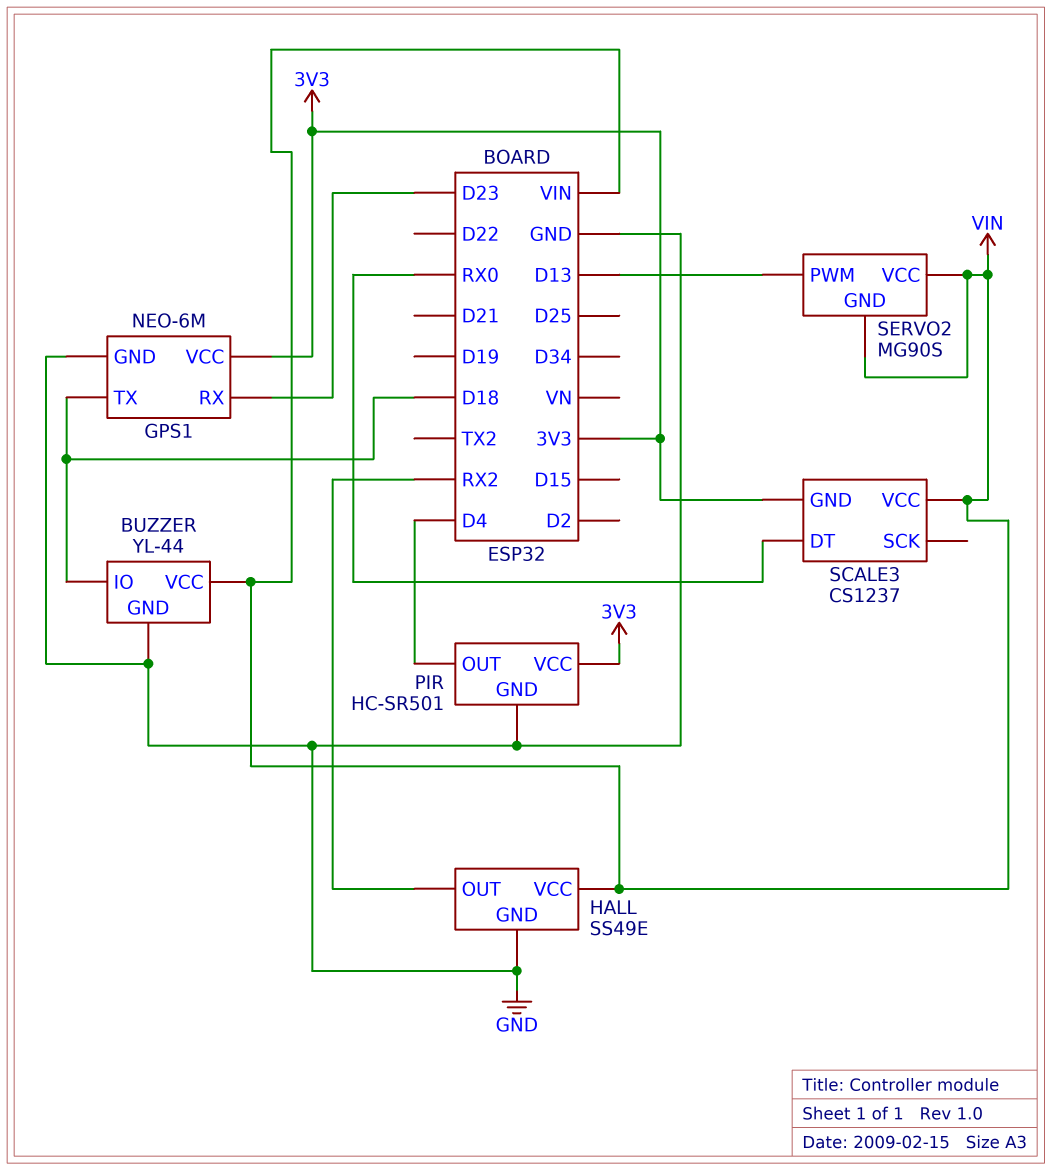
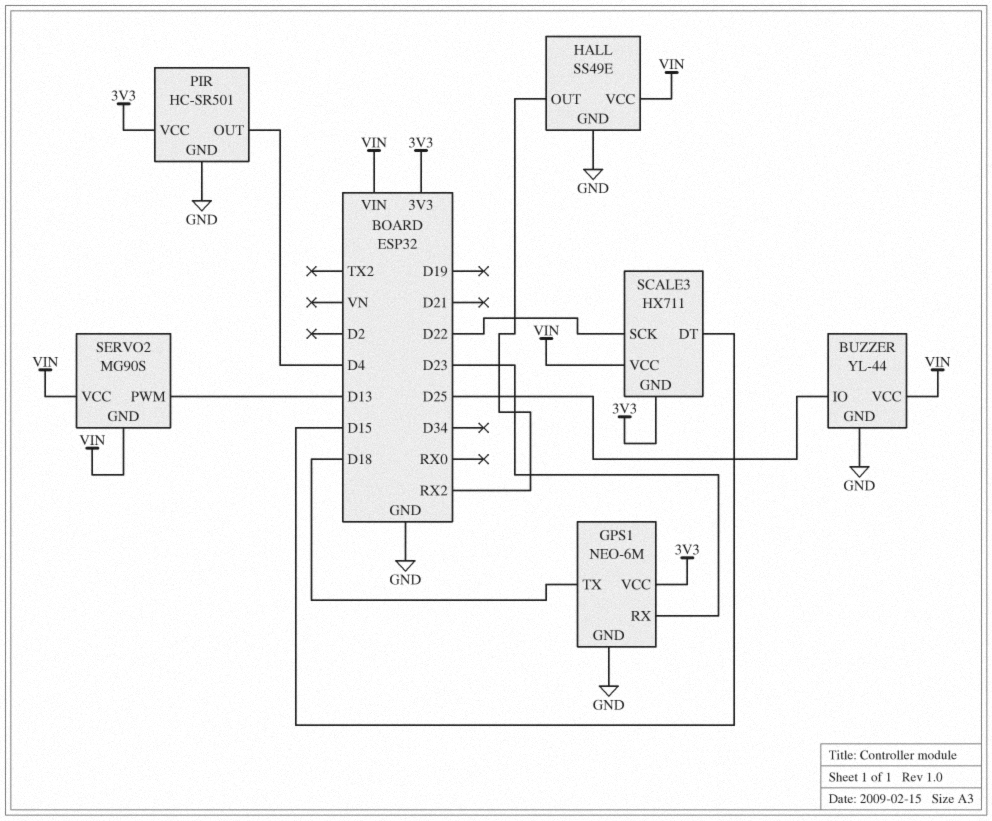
BUZZER pin IO: D18 -> D25
SCALE3: CS1237 -> HX711
SCALE3 pin DT: RX0 -> D15
SCALE3 pin SCK: none -> D22

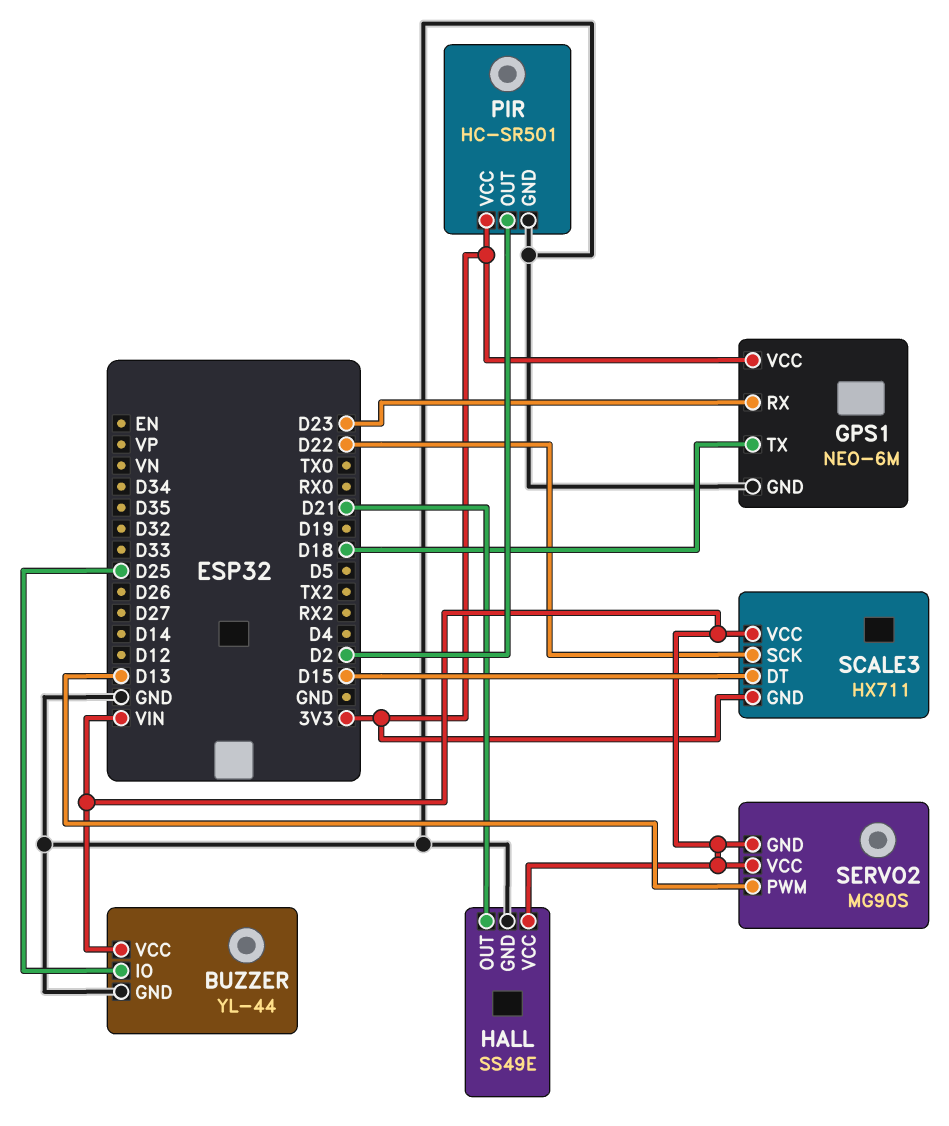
HALL pin OUT: RX2 -> D21
PIR pin OUT: D4 -> D2

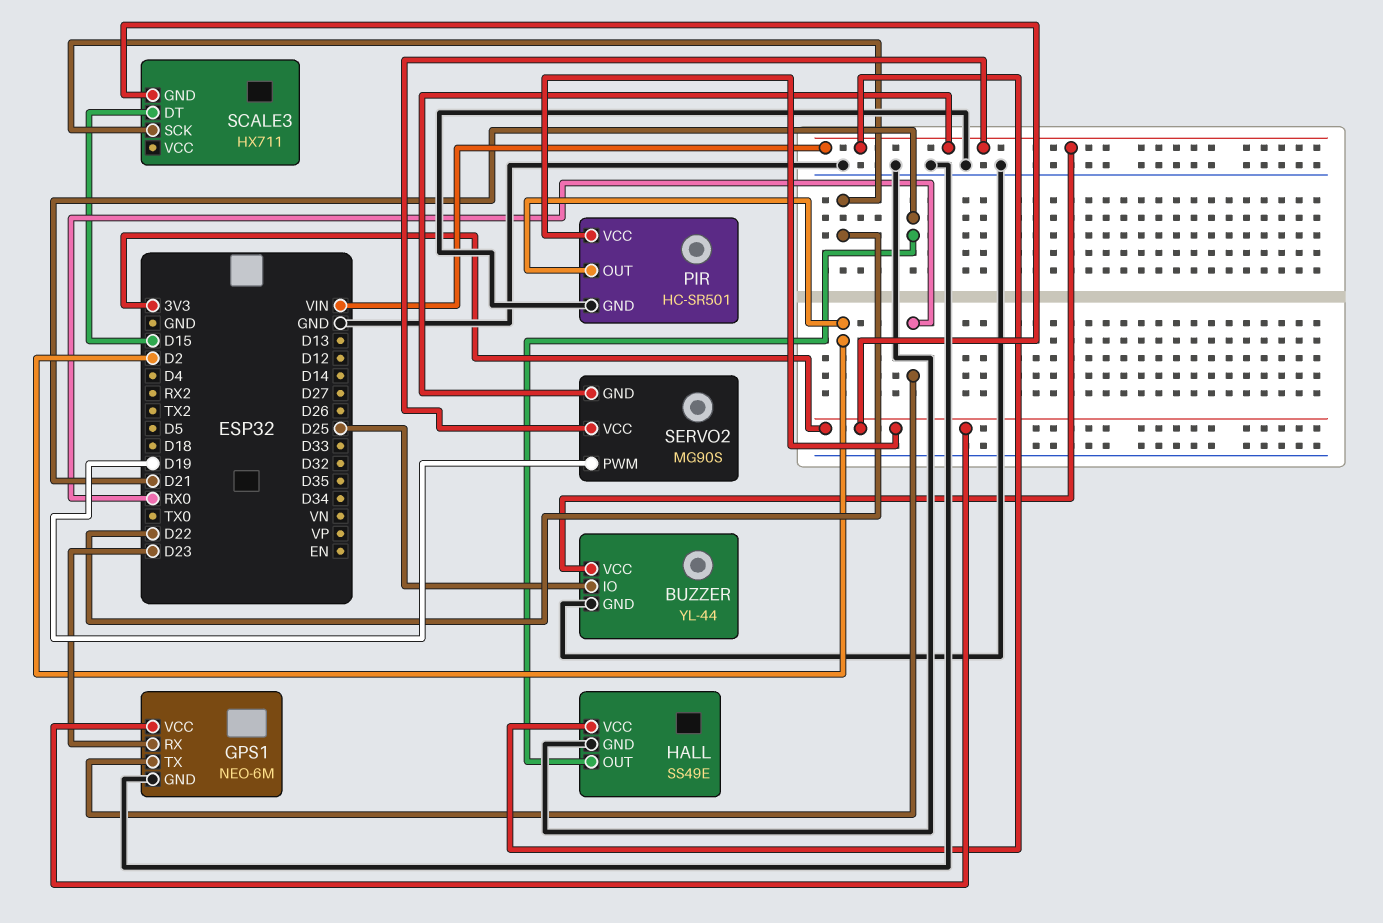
GPS1 pin TX: D18 -> RX0
SCALE3 pin VCC: VIN -> none
SERVO2 pin PWM: D13 -> D19

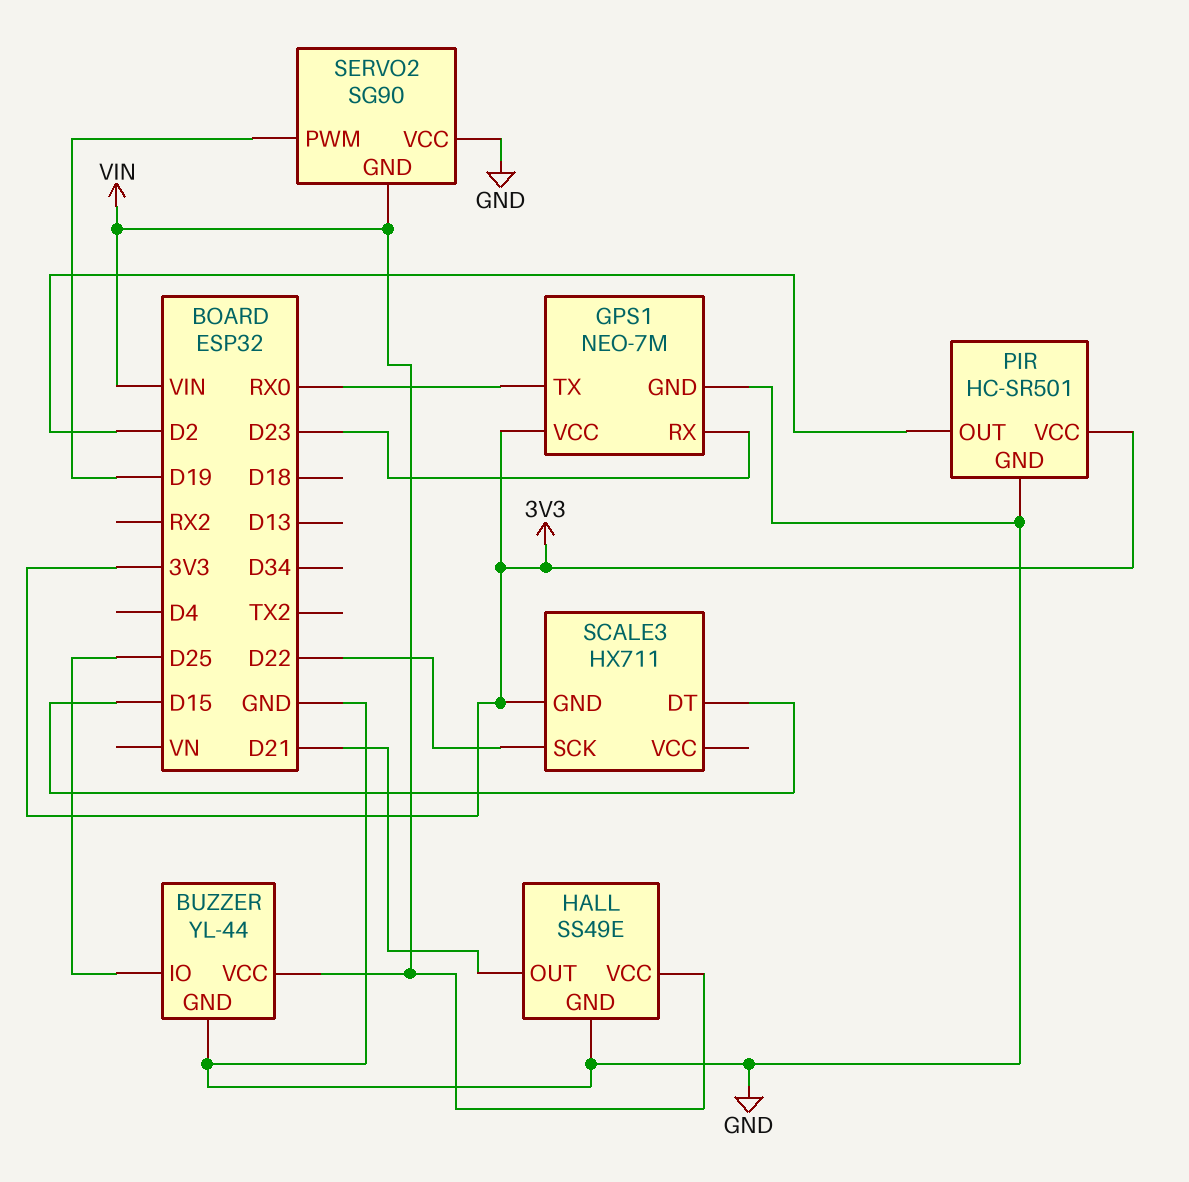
GPS1: NEO-6M -> NEO-7M
SERVO2: MG90S -> SG90
SERVO2 pin VCC: VIN -> GND

